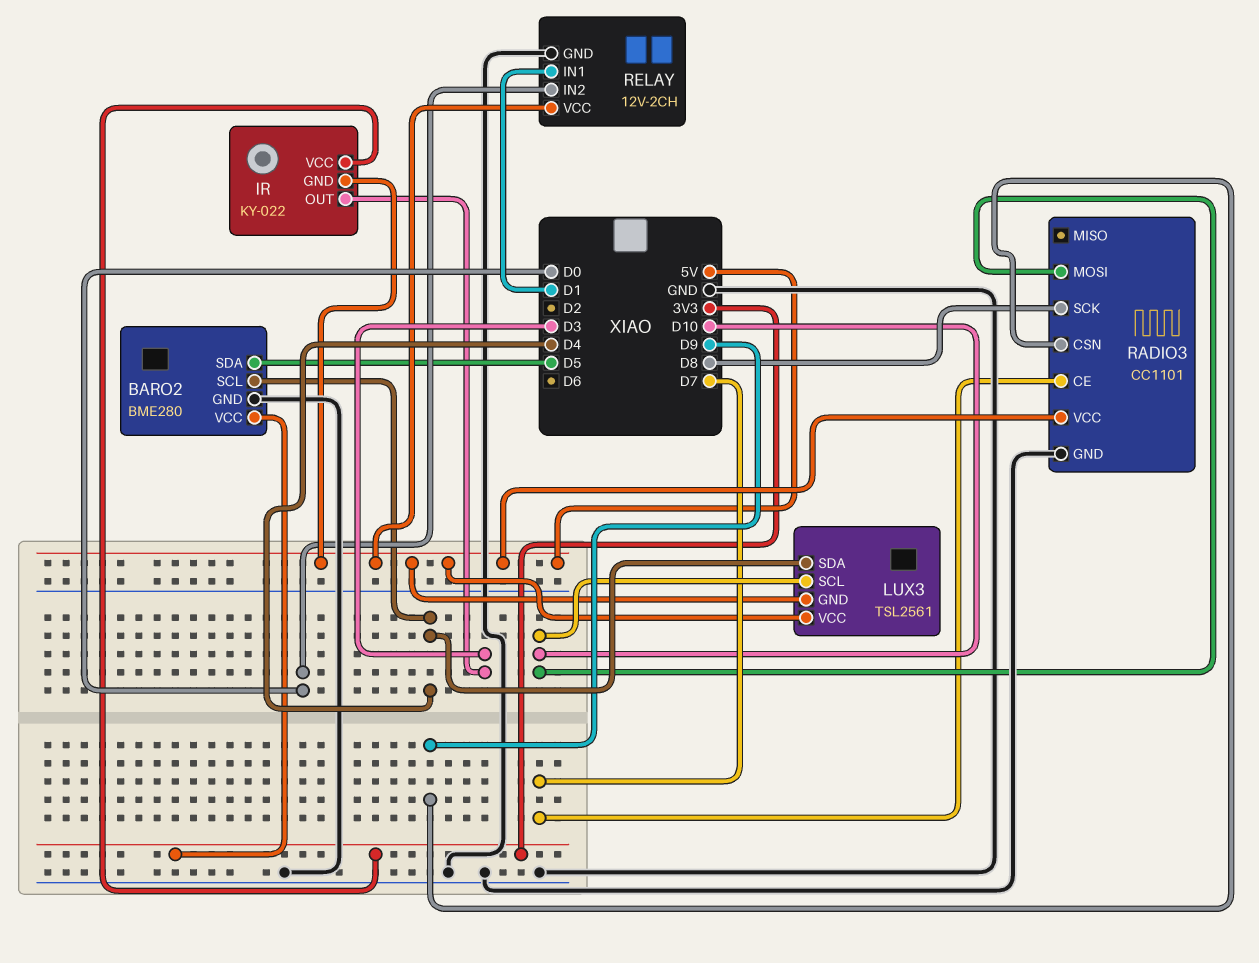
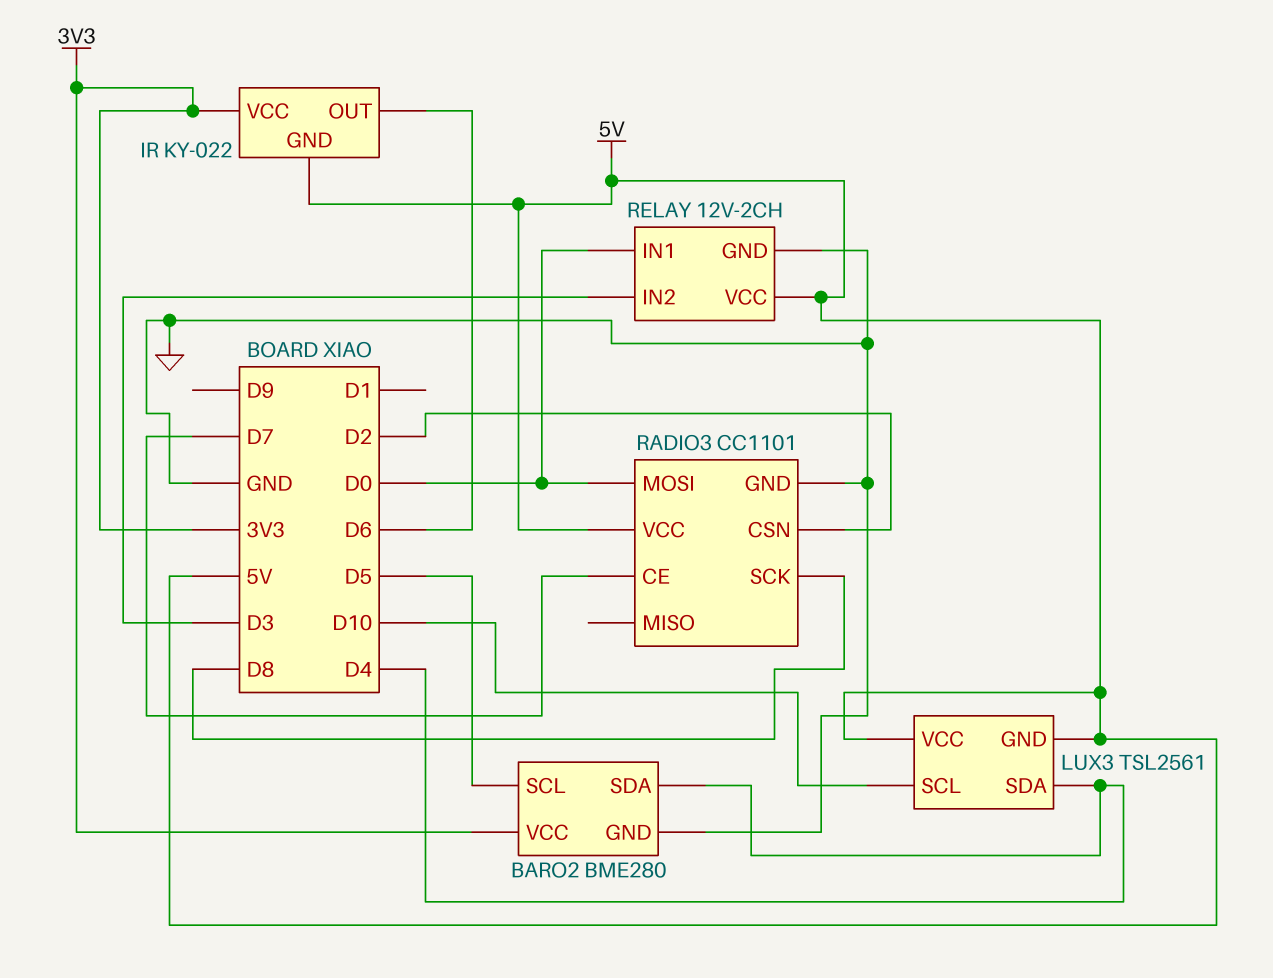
BARO2 pin SCL: D4 -> D5
BARO2 pin SDA: D5 -> D4
IR pin OUT: D3 -> D6
RADIO3 pin CSN: D9 -> D2
RADIO3 pin MOSI: D10 -> D0
RELAY pin IN1: D1 -> D0
RELAY pin IN2: D0 -> D3

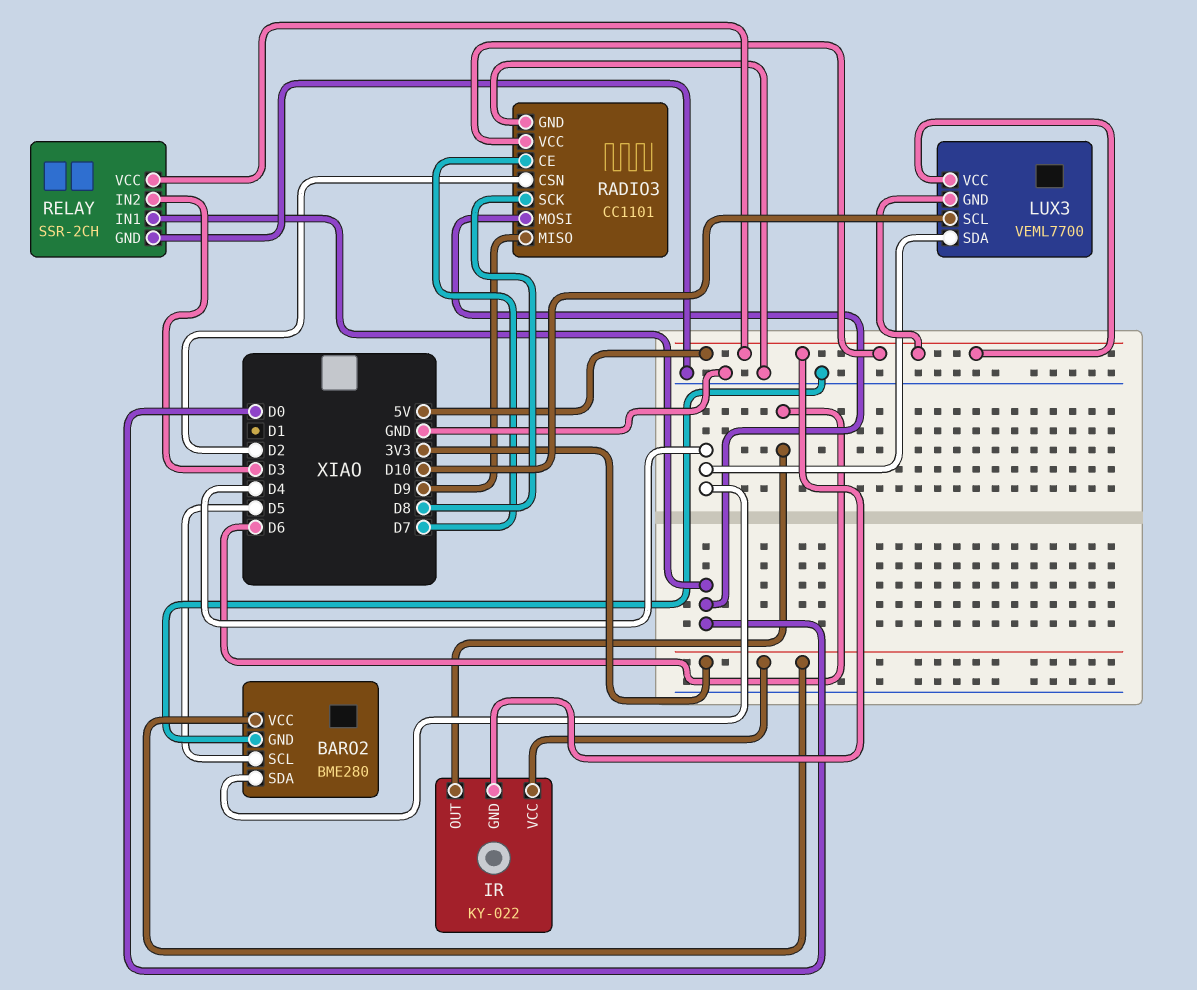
LUX3: TSL2561 -> VEML7700
RADIO3 pin MISO: none -> D9
RELAY: 12V-2CH -> SSR-2CH

